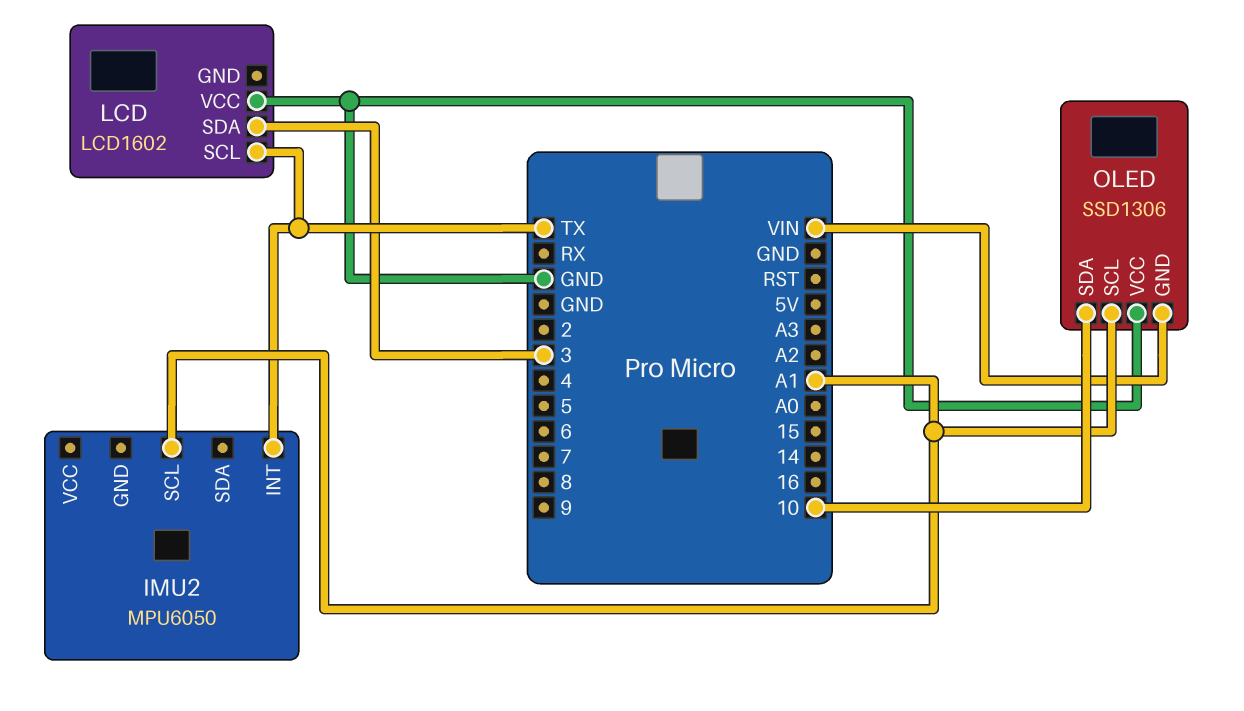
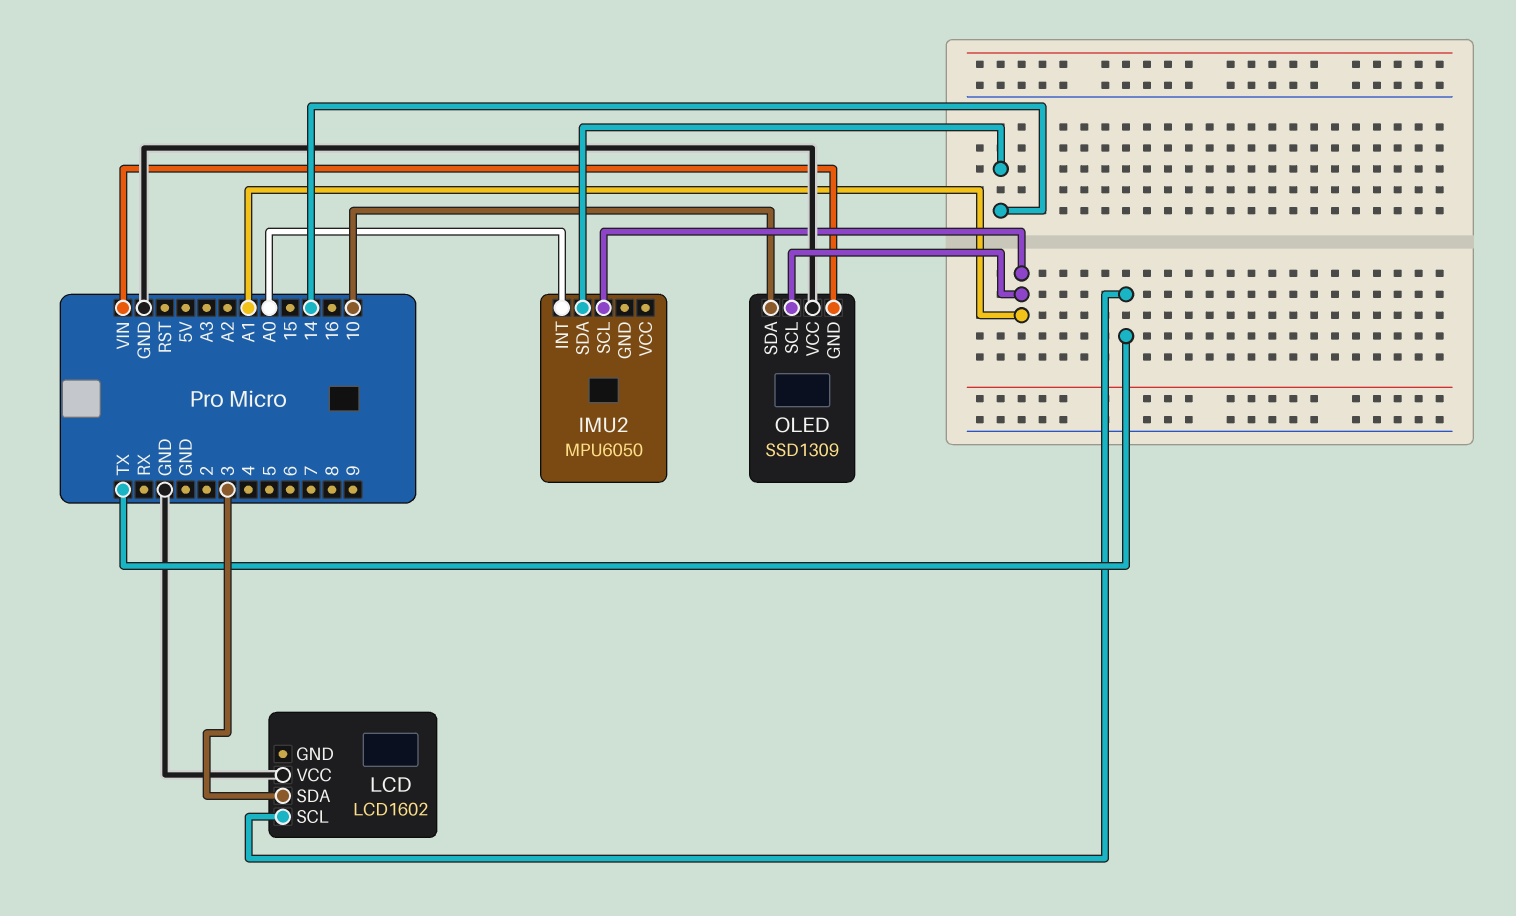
IMU2 pin INT: TX -> A0
IMU2 pin SDA: none -> 14
OLED: SSD1306 -> SSD1309

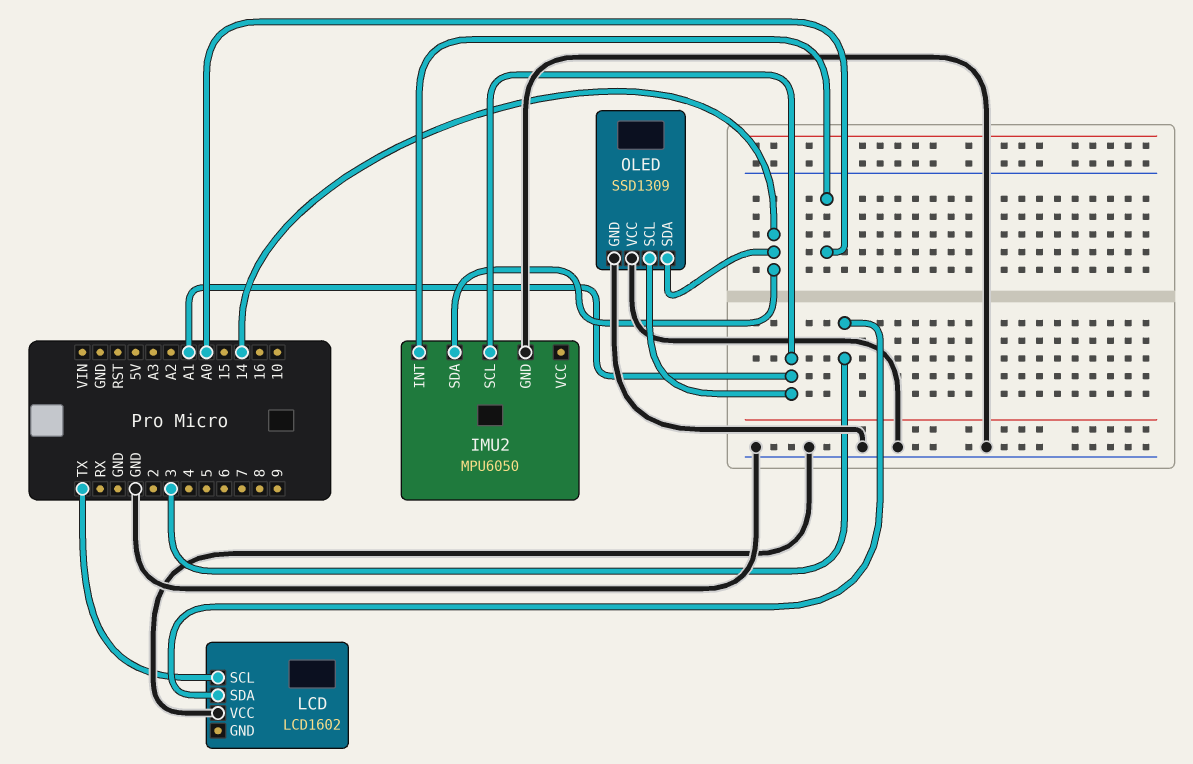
IMU2 pin GND: none -> GND
OLED pin GND: VIN -> GND
OLED pin SDA: 10 -> 14

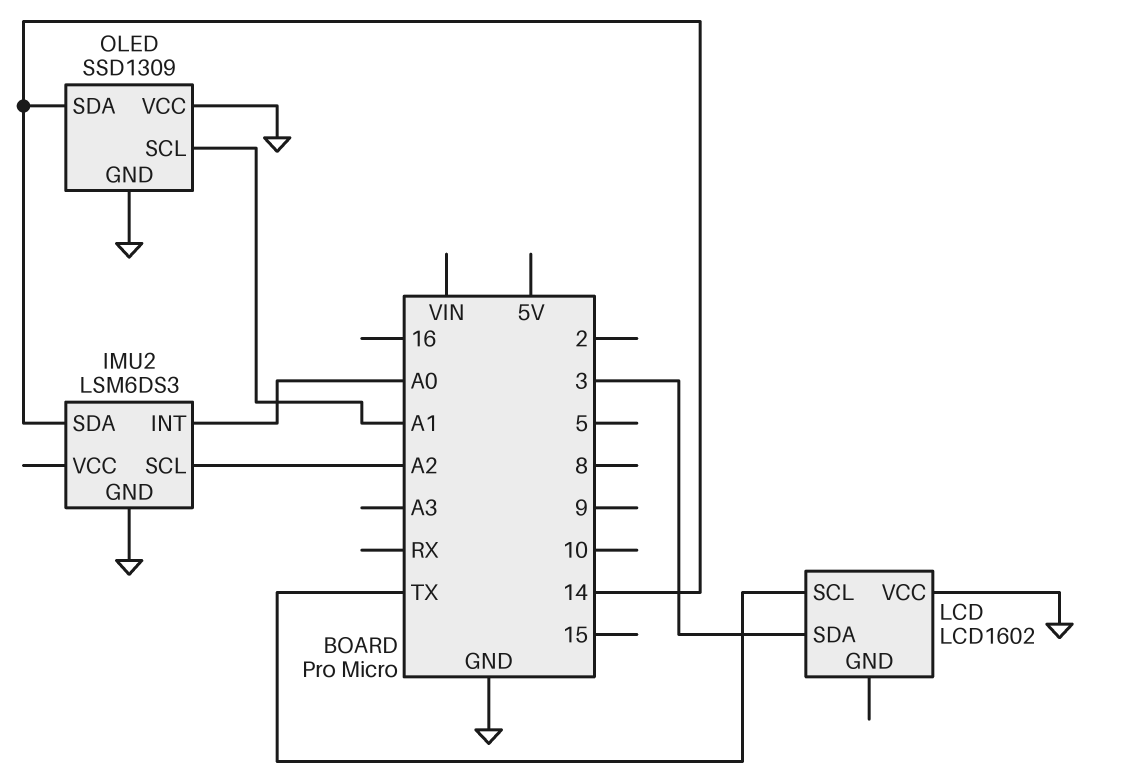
IMU2: MPU6050 -> LSM6DS3
IMU2 pin SCL: A1 -> A2

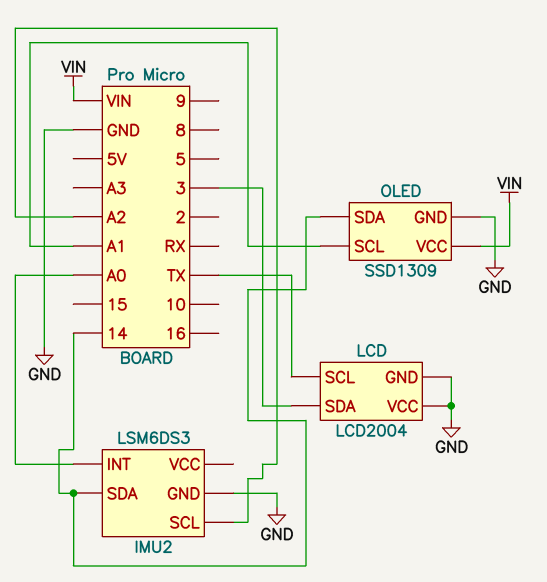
LCD: LCD1602 -> LCD2004
LCD pin GND: none -> GND
OLED pin VCC: GND -> VIN

